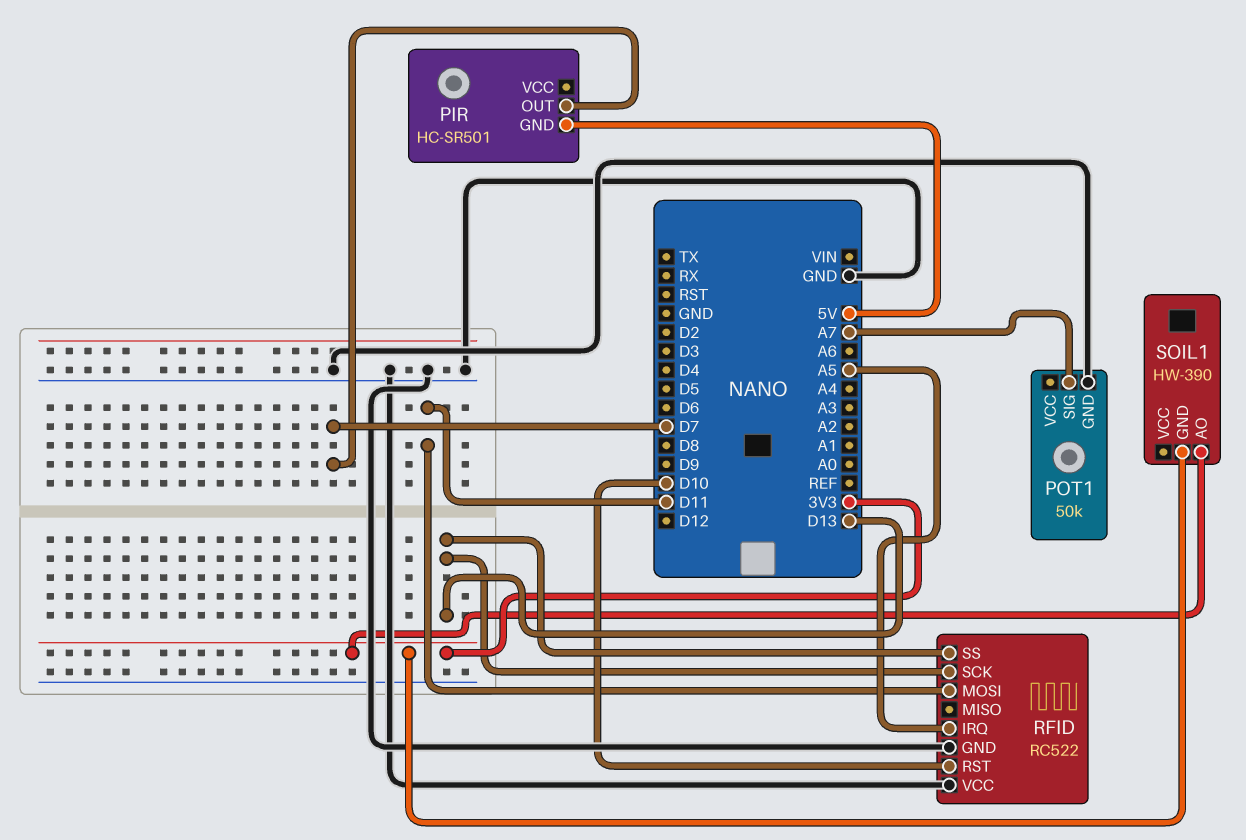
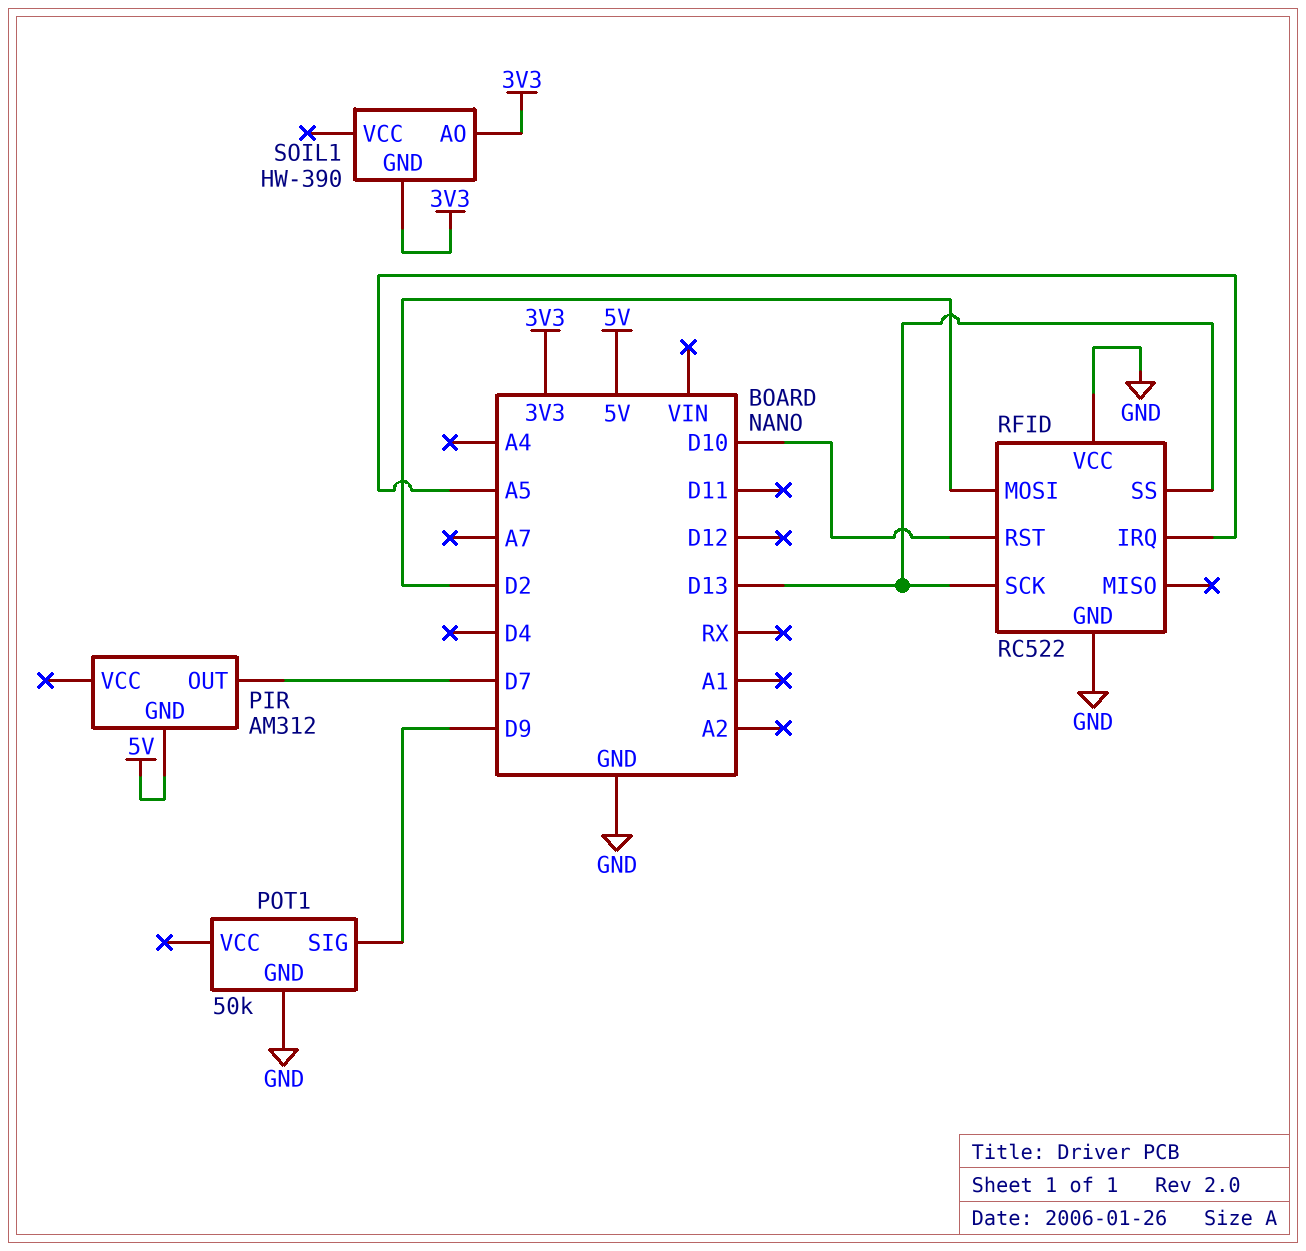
PIR: HC-SR501 -> AM312
POT1 pin SIG: A7 -> D9
RFID pin MOSI: D11 -> D2

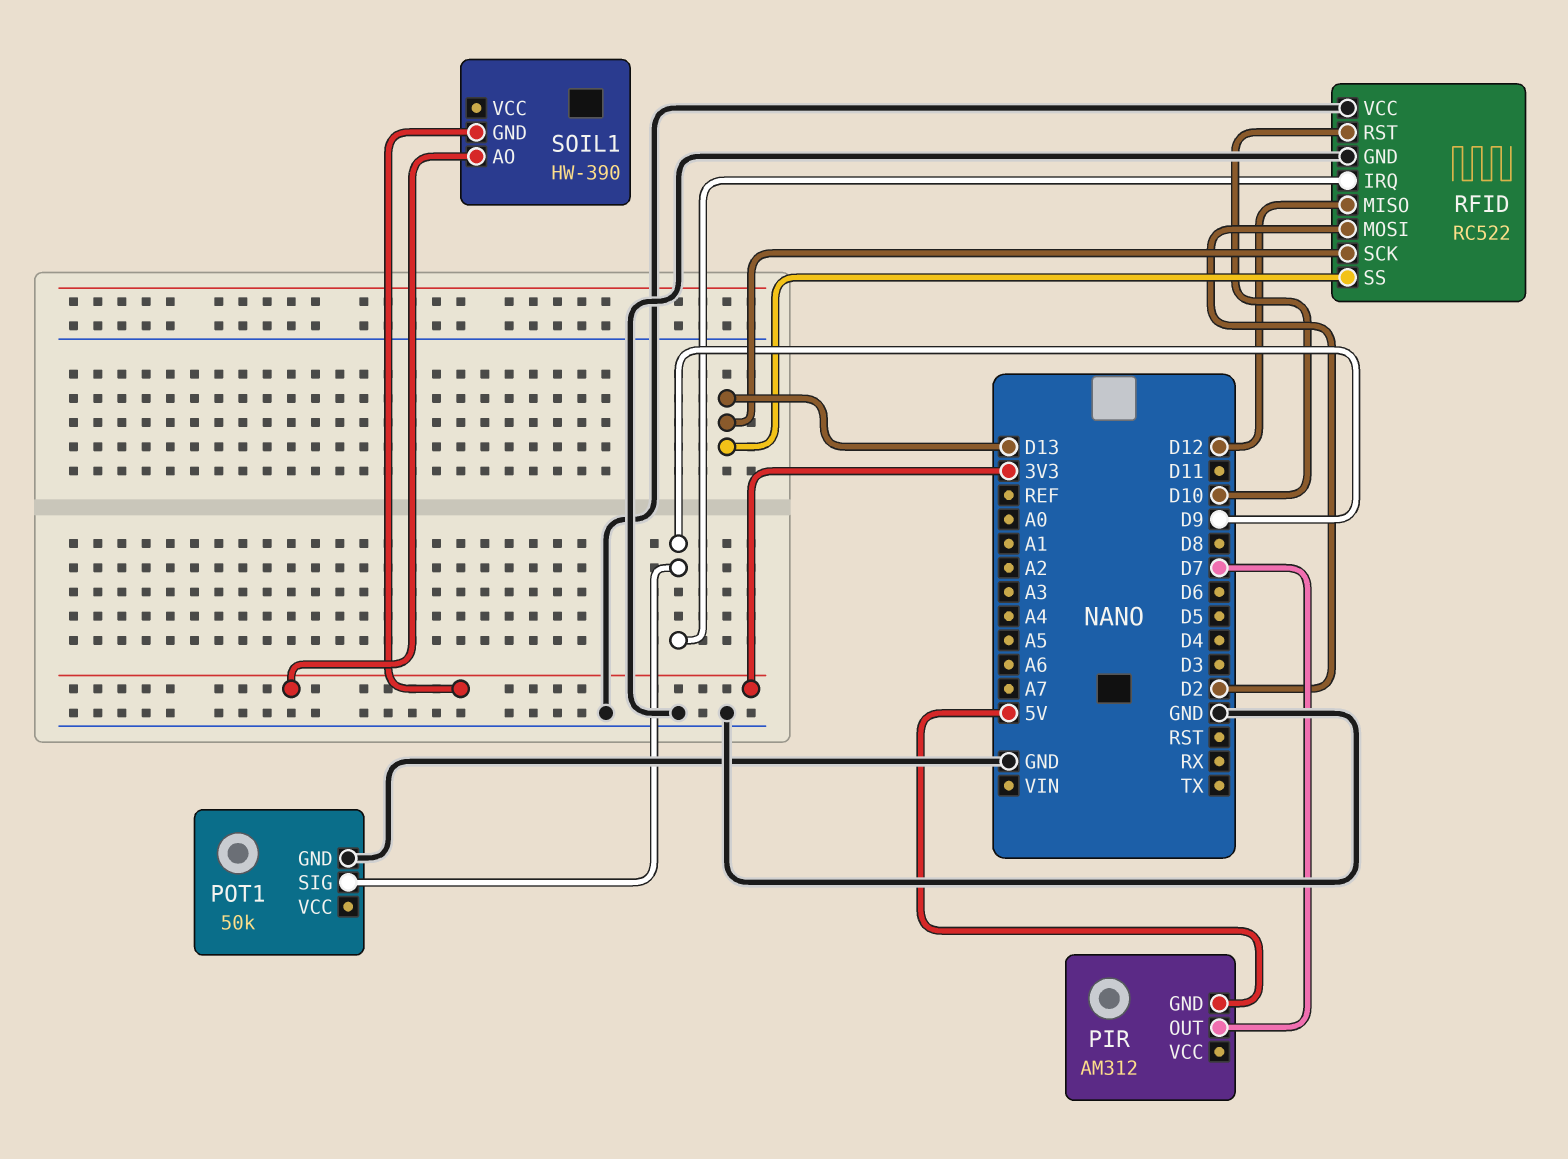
RFID pin IRQ: A5 -> D9
RFID pin MISO: none -> D12

